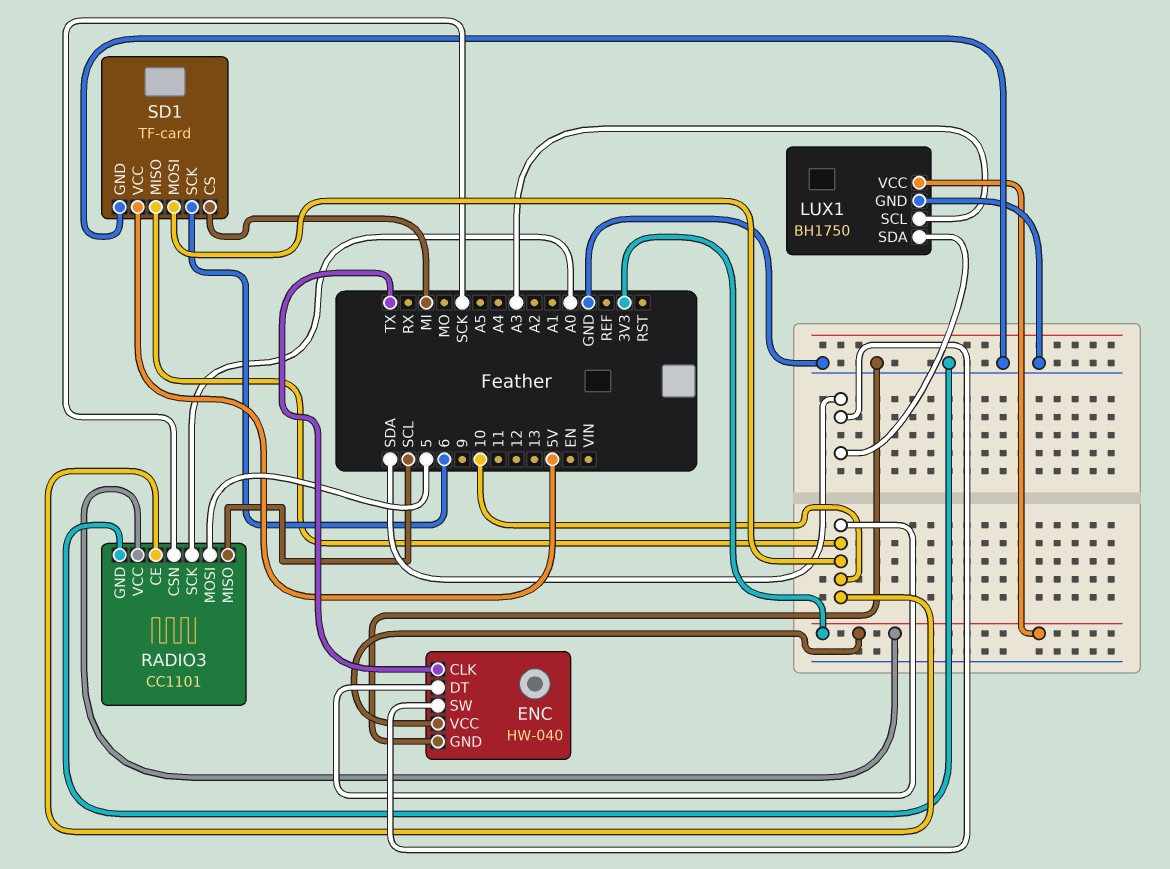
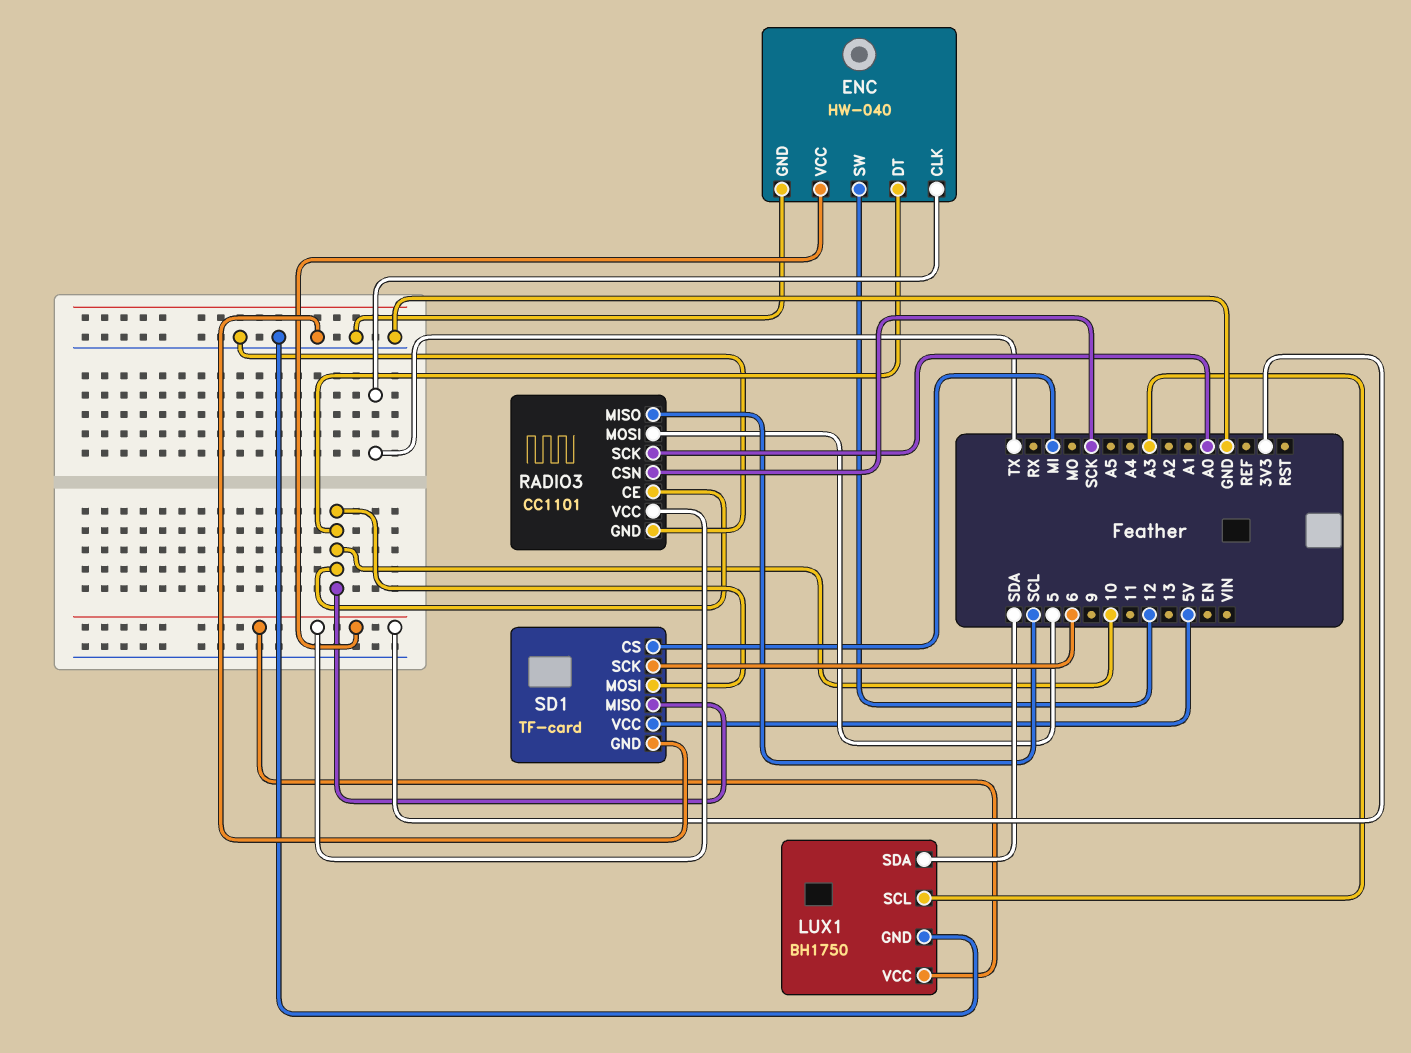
ENC pin SW: SDA -> 12

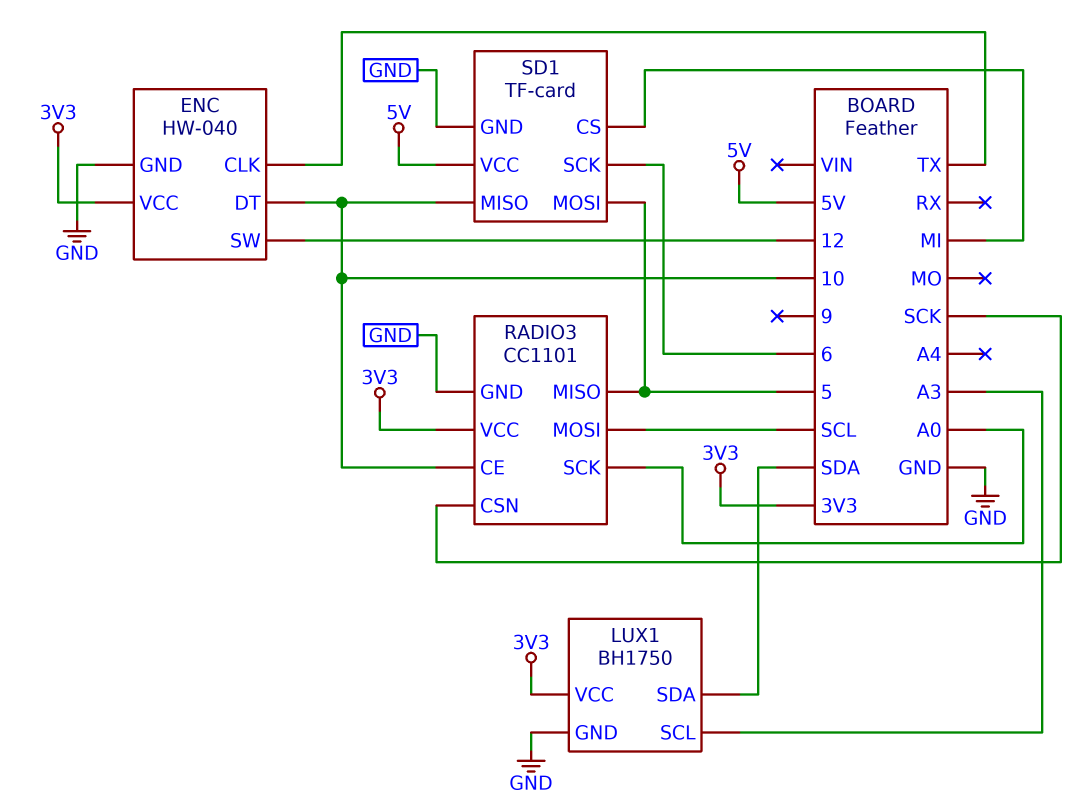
RADIO3 pin MISO: SCL -> 5
RADIO3 pin MOSI: 5 -> SCL
SD1 pin MOSI: 10 -> 5

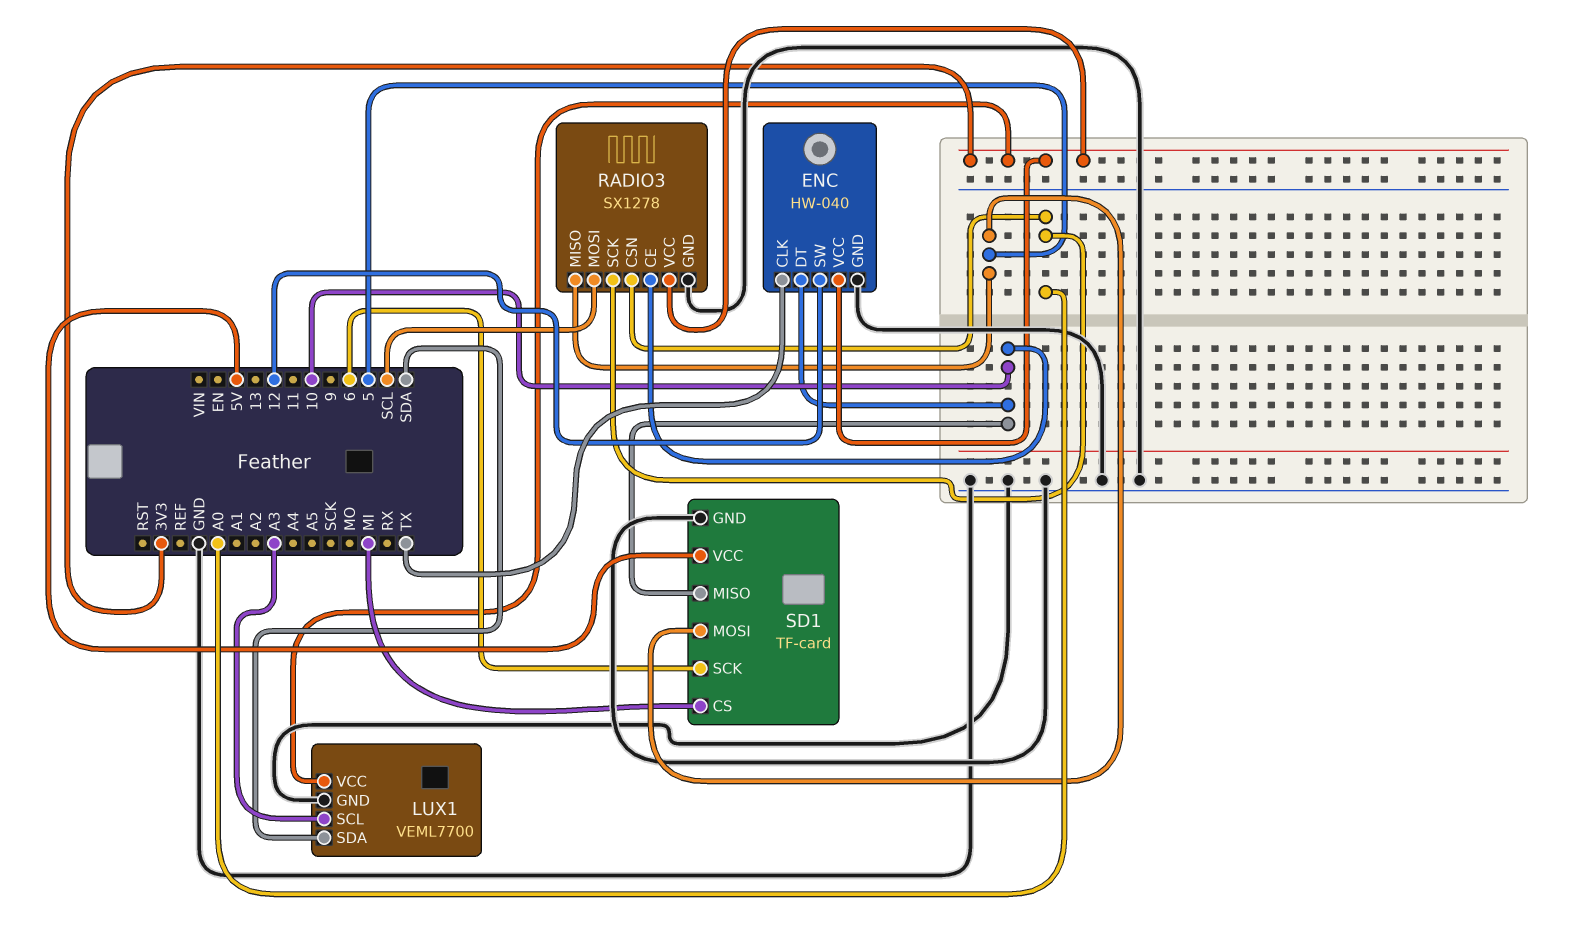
LUX1: BH1750 -> VEML7700
RADIO3: CC1101 -> SX1278
RADIO3 pin CSN: SCK -> A0

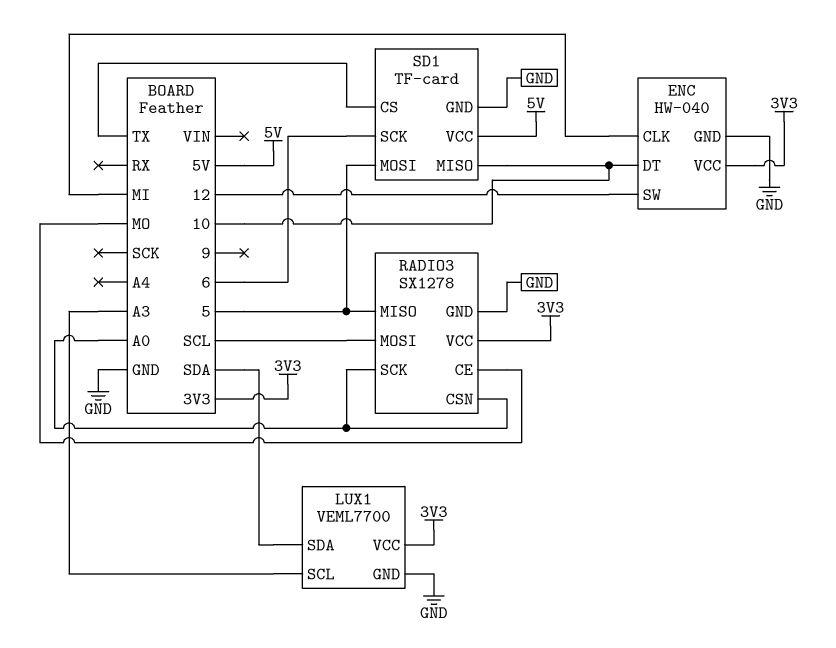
ENC pin CLK: TX -> MI
RADIO3 pin CE: 10 -> MO
SD1 pin CS: MI -> TX

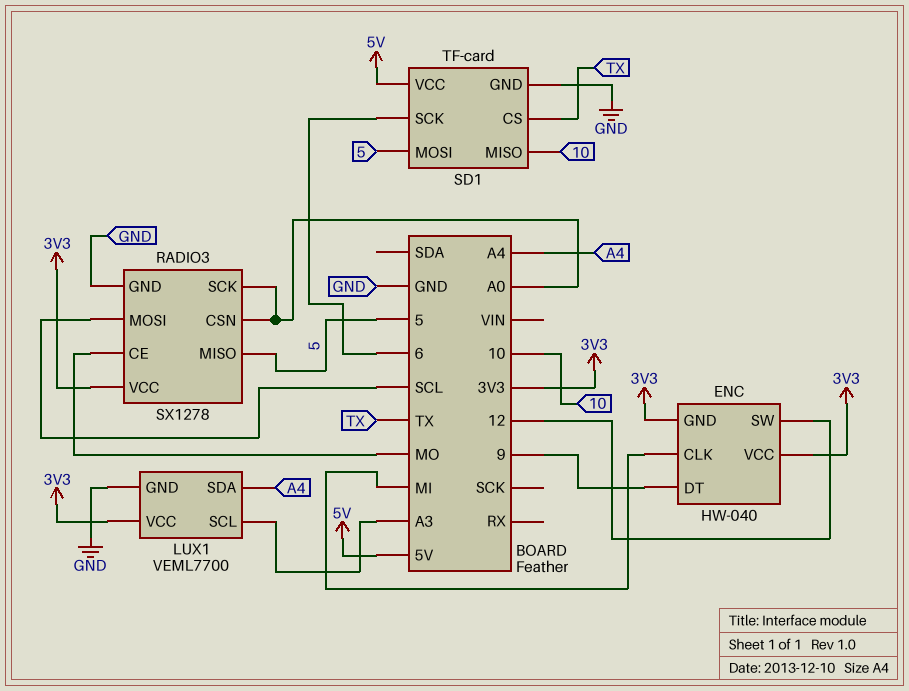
ENC pin DT: 10 -> 9
ENC pin GND: GND -> 3V3
LUX1 pin SDA: SDA -> A4

